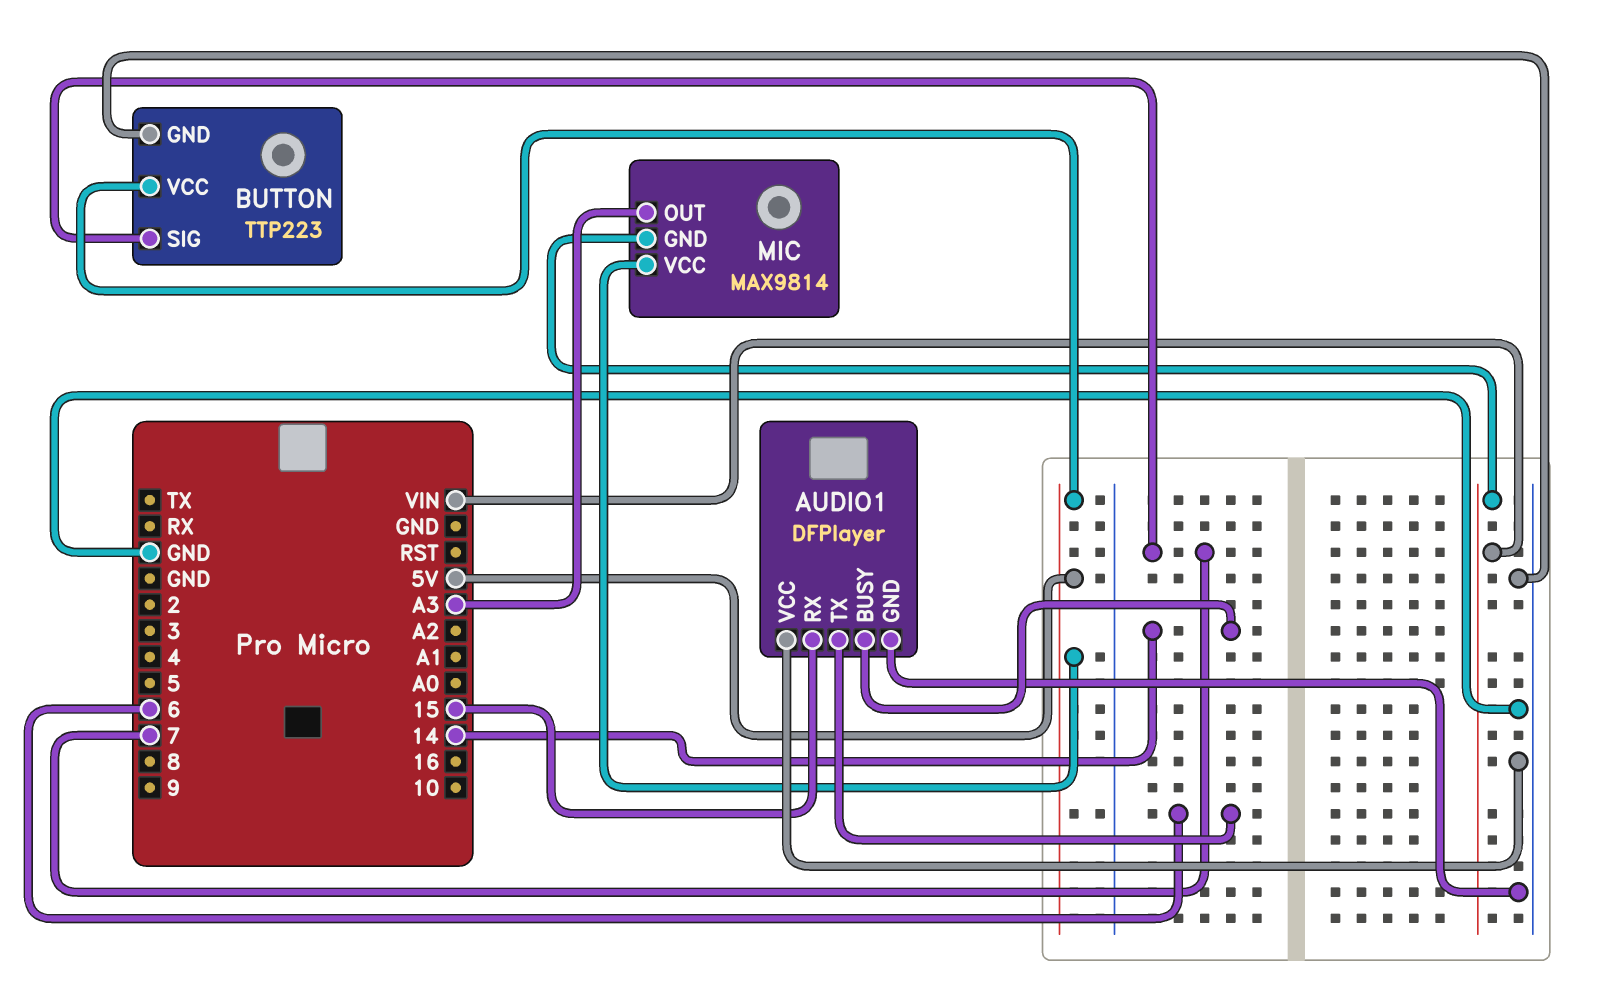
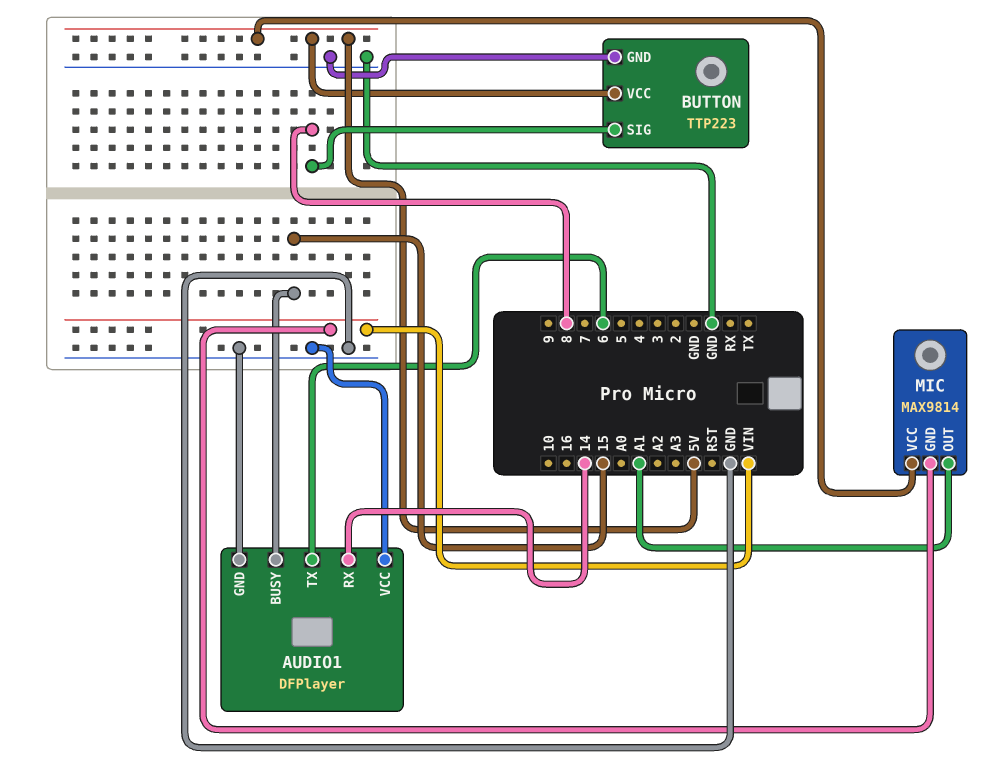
AUDIO1 pin BUSY: 14 -> 15
AUDIO1 pin RX: 15 -> 14
BUTTON pin SIG: 7 -> 8
MIC pin OUT: A3 -> A1

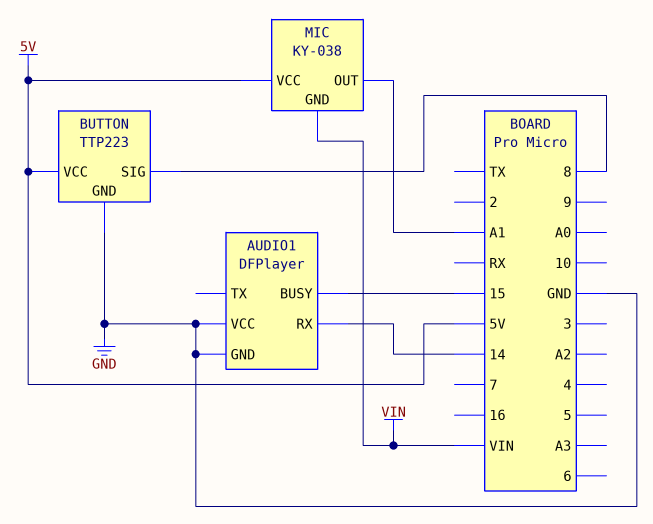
AUDIO1 pin TX: 6 -> none
MIC: MAX9814 -> KY-038

